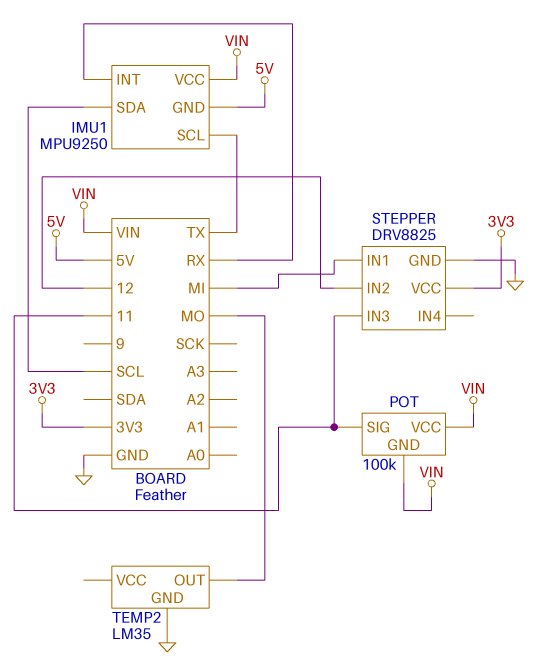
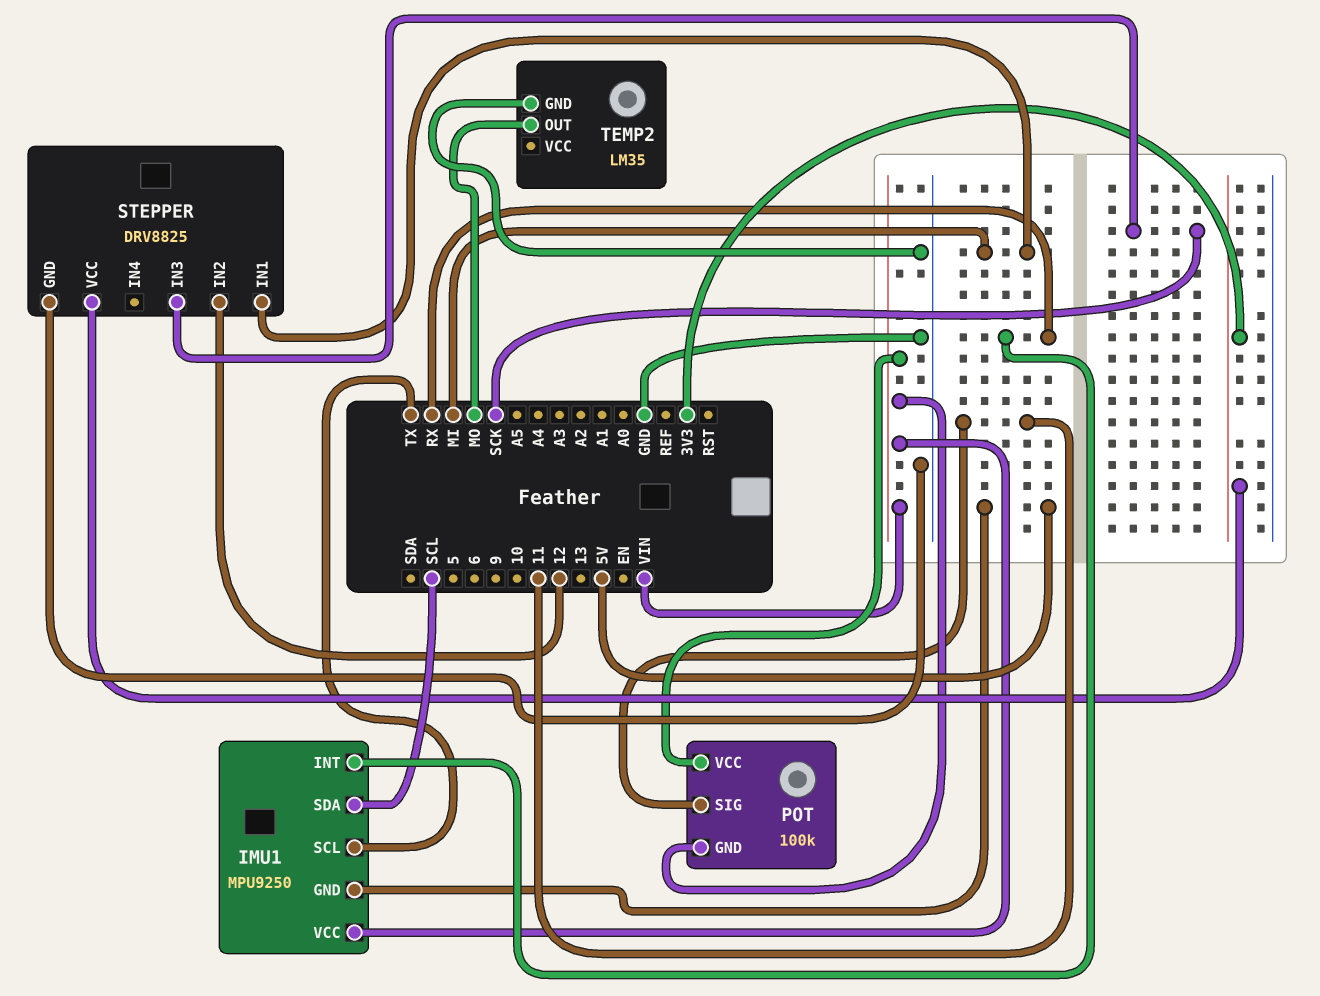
STEPPER pin IN3: 11 -> SCK

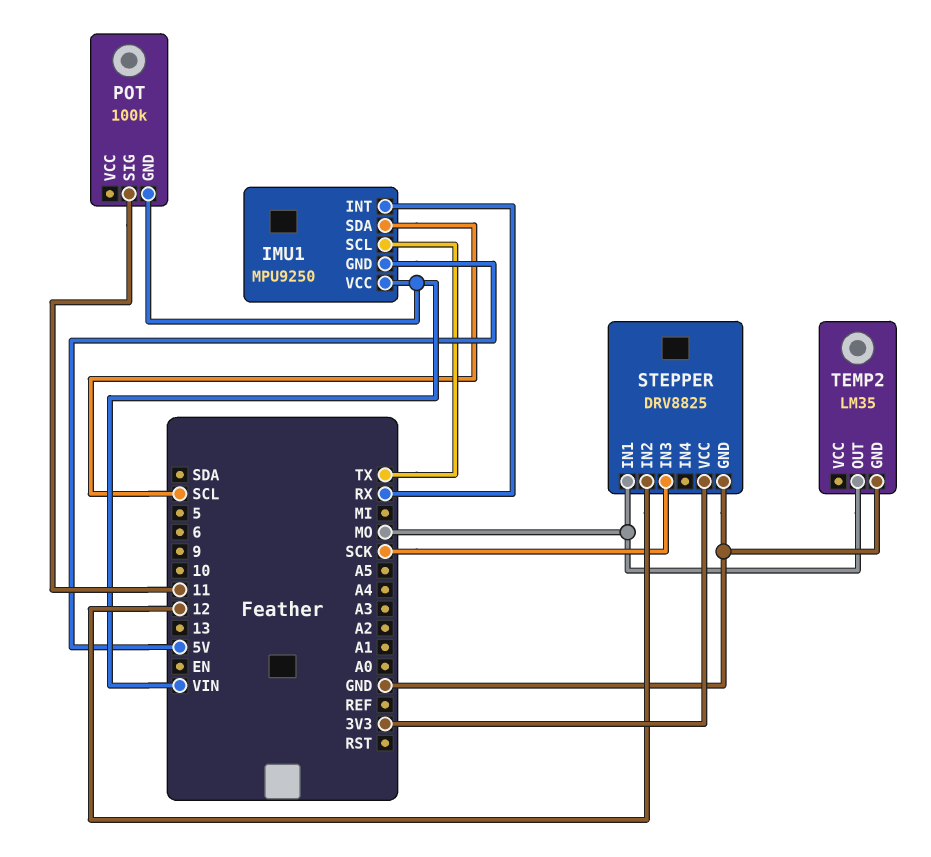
POT pin VCC: VIN -> none
STEPPER pin IN1: MI -> MO

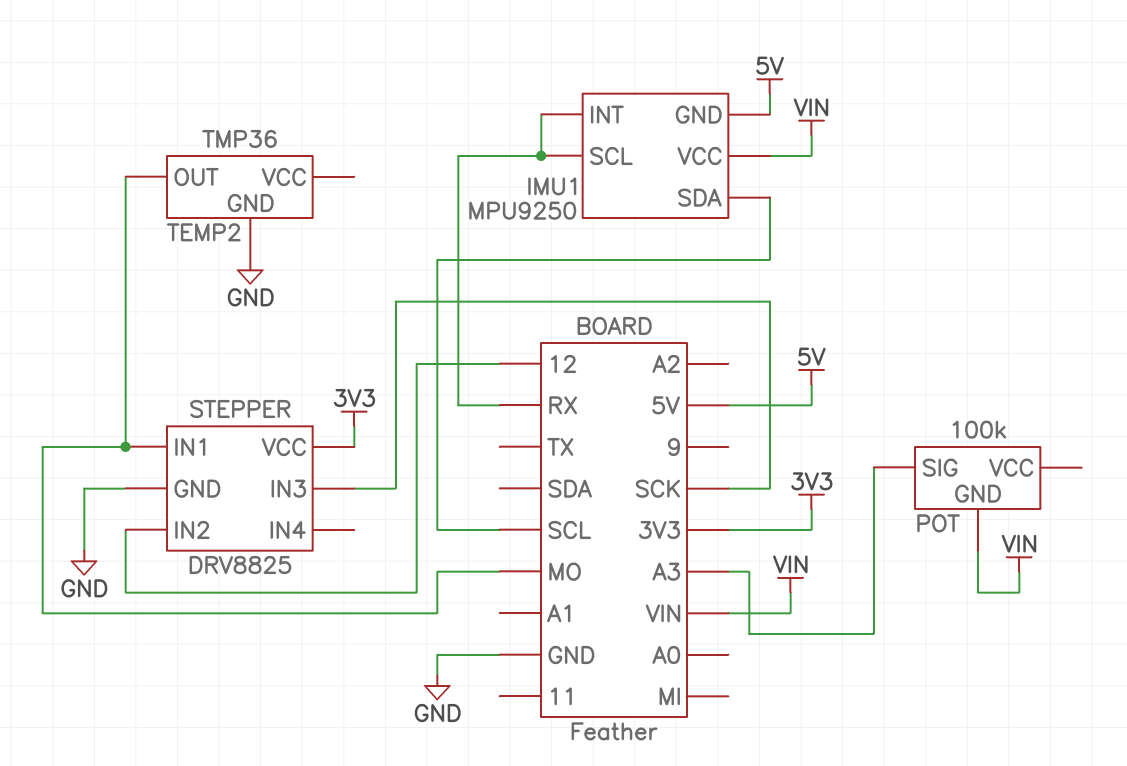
IMU1 pin SCL: TX -> RX
POT pin SIG: 11 -> A3
TEMP2: LM35 -> TMP36

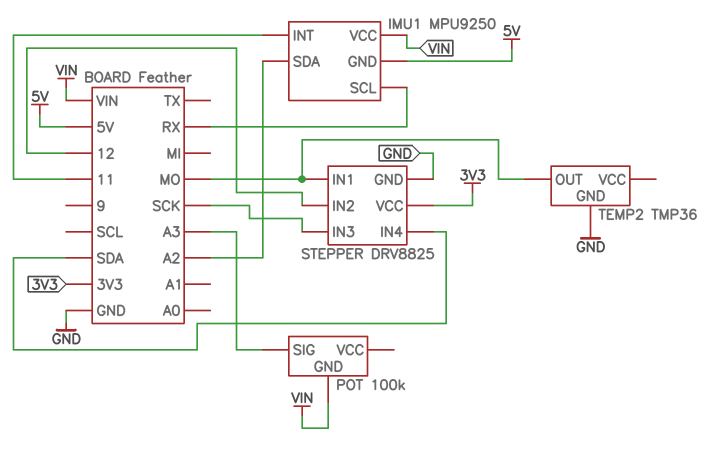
IMU1 pin INT: RX -> 11
IMU1 pin SDA: SCL -> A2
STEPPER pin IN4: none -> SDA

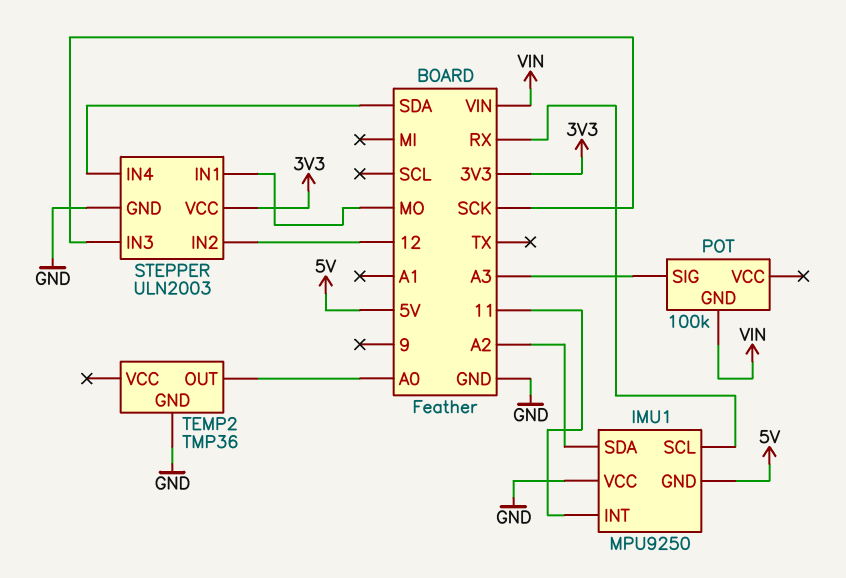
IMU1 pin VCC: VIN -> GND
STEPPER: DRV8825 -> ULN2003
TEMP2 pin OUT: MO -> A0

